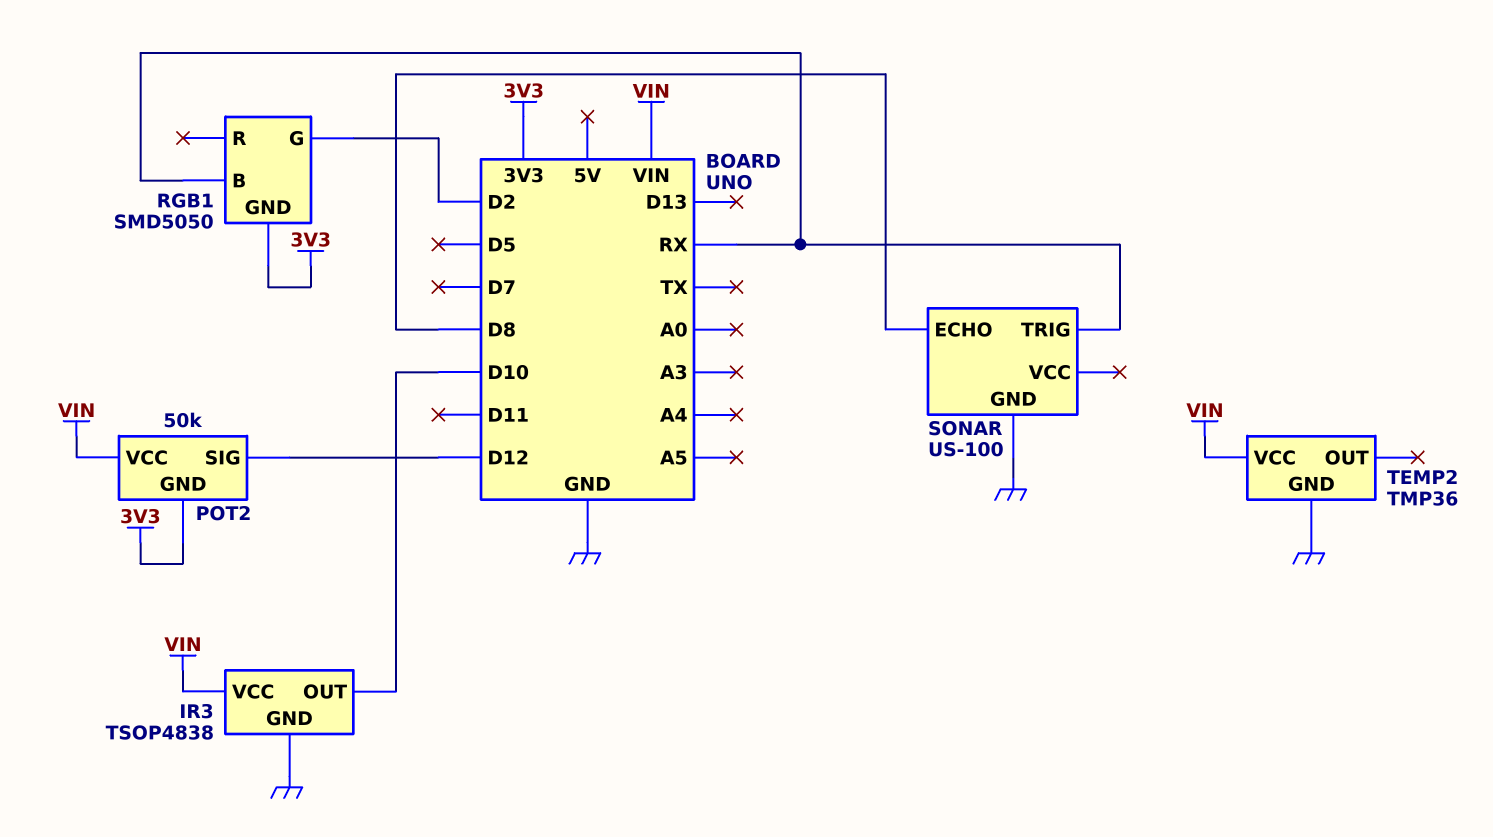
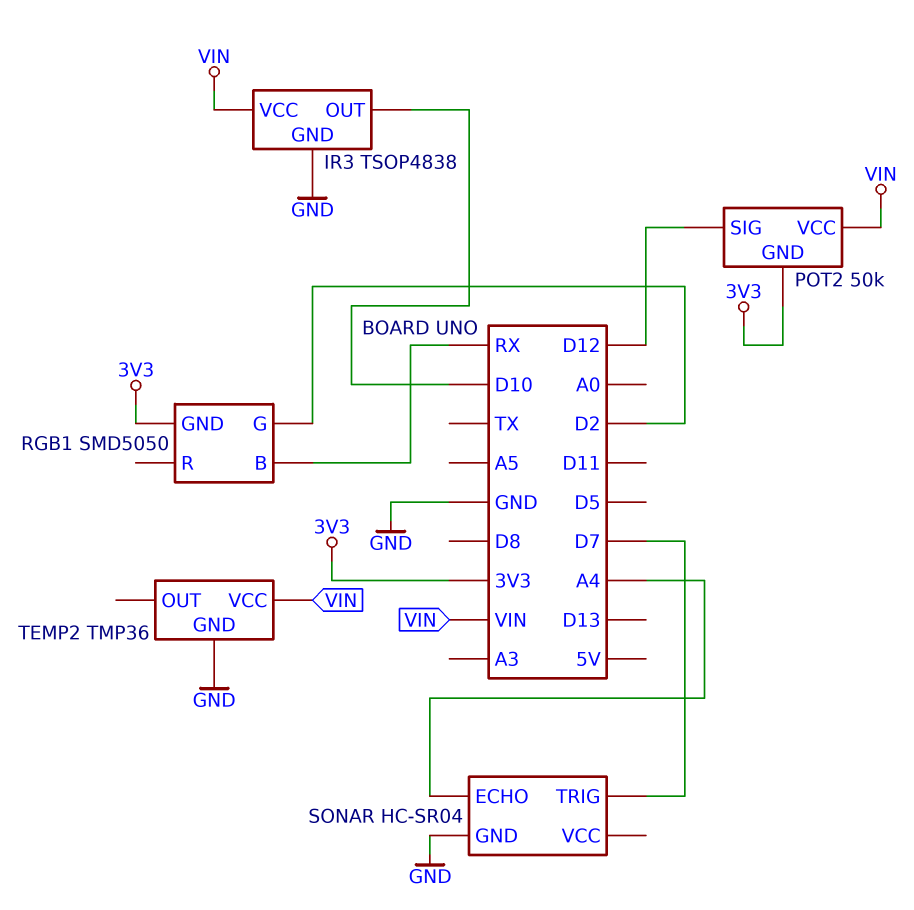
SONAR: US-100 -> HC-SR04
SONAR pin ECHO: D8 -> A4
SONAR pin TRIG: RX -> D7

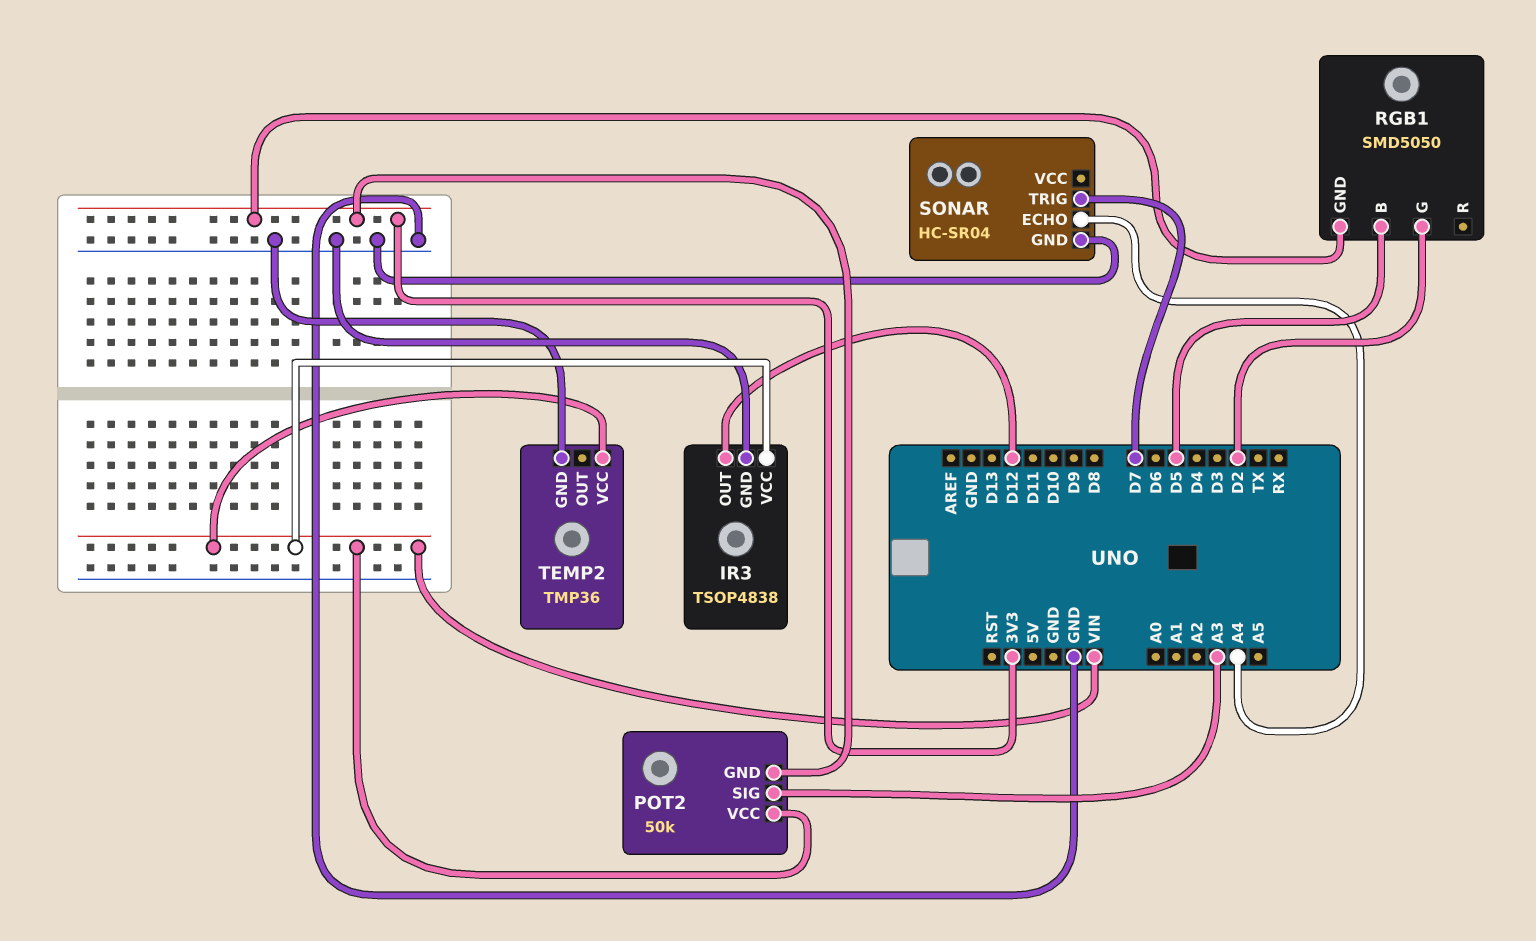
IR3 pin OUT: D10 -> D12
POT2 pin SIG: D12 -> A3
RGB1 pin B: RX -> D5

